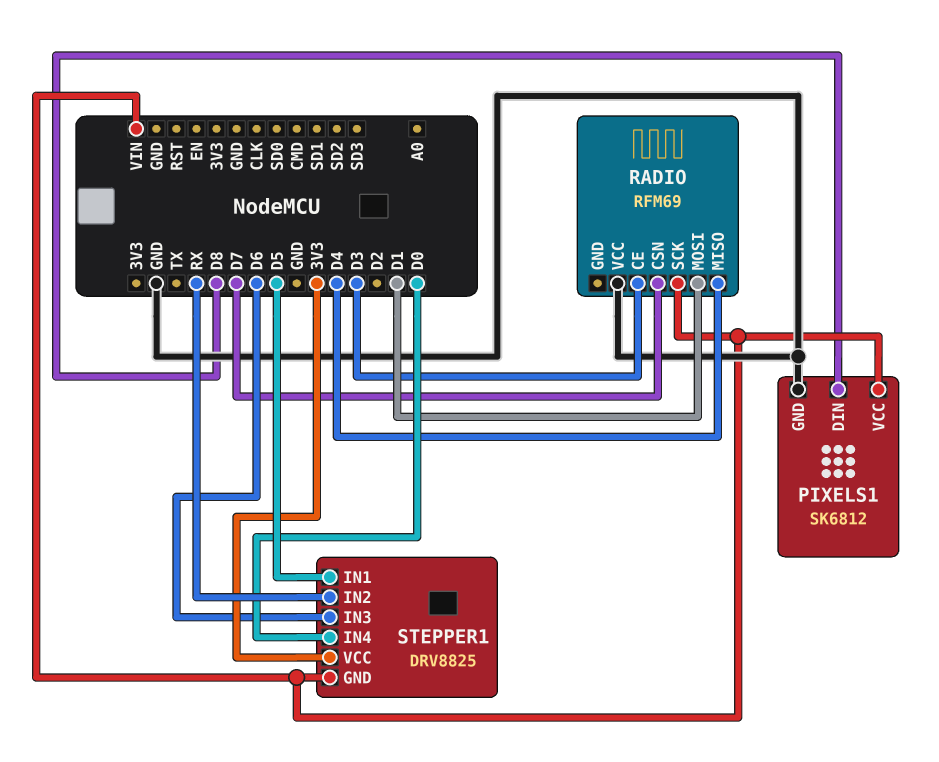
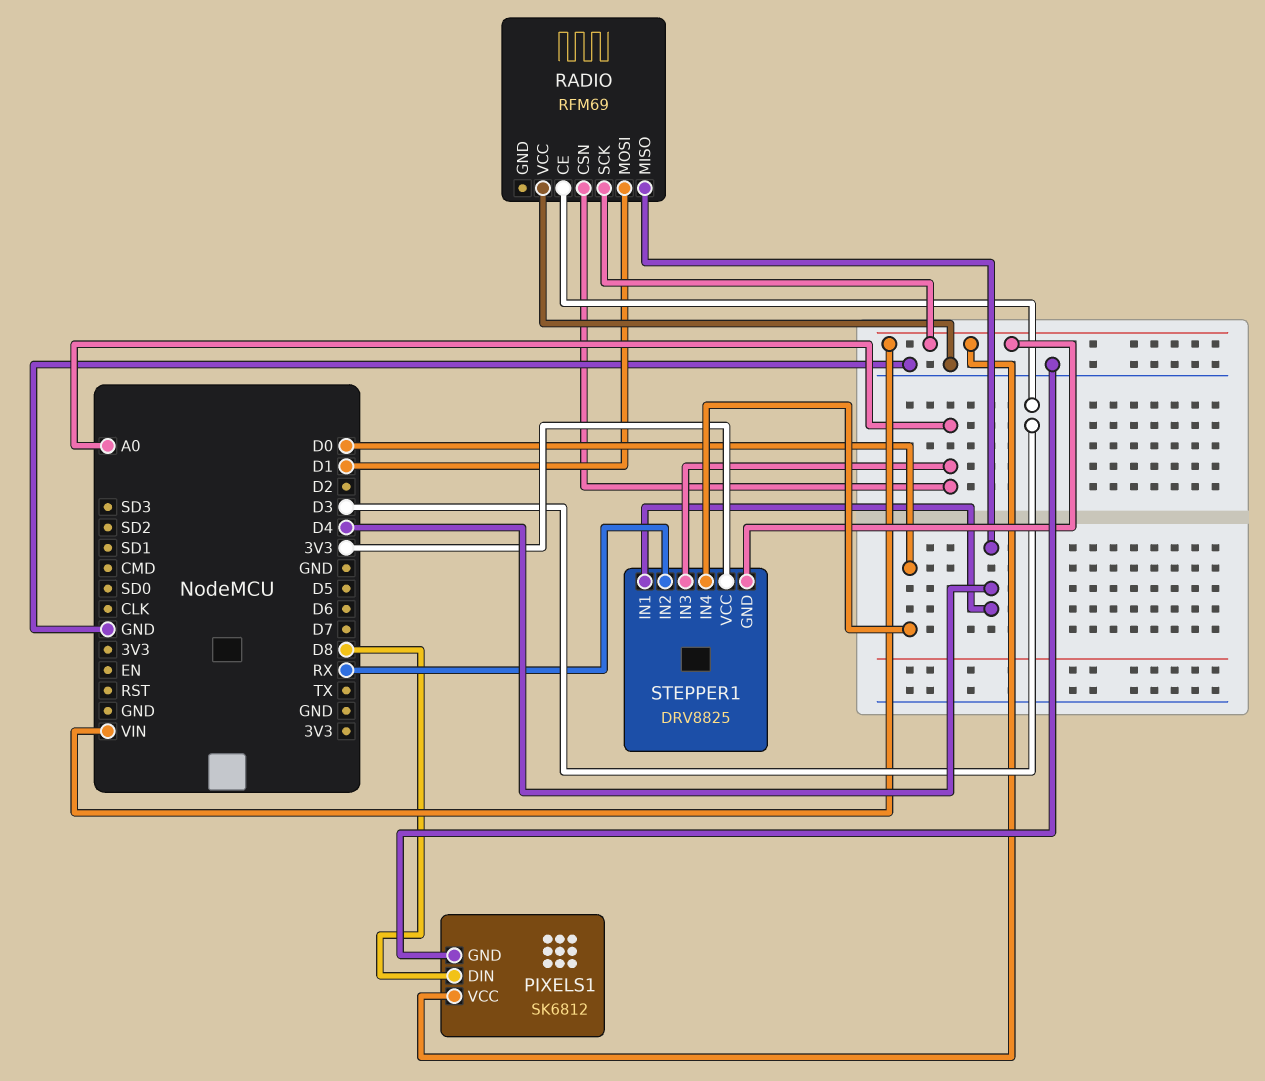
RADIO pin CSN: D7 -> A0
STEPPER1 pin IN1: D5 -> D4
STEPPER1 pin IN3: D6 -> A0

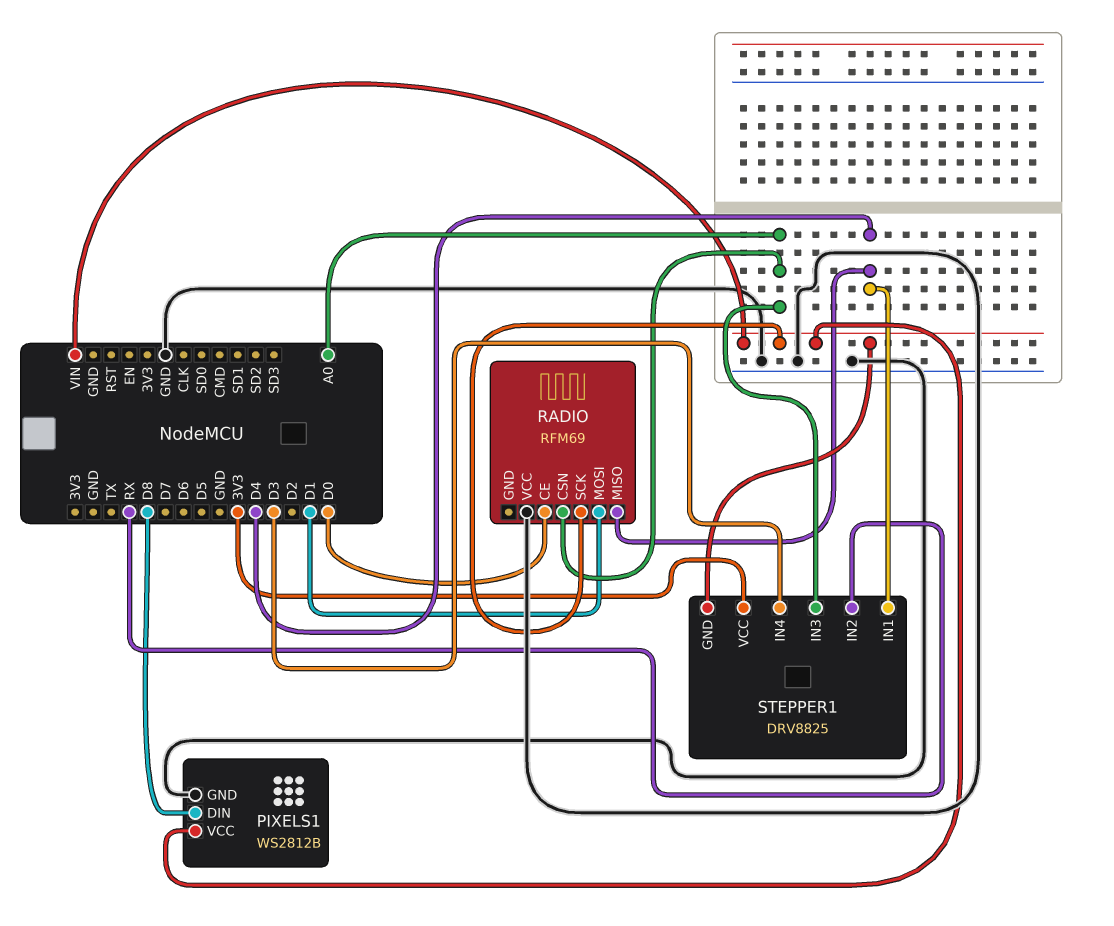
PIXELS1: SK6812 -> WS2812B
RADIO pin CE: D3 -> D0
STEPPER1 pin IN4: D0 -> D3

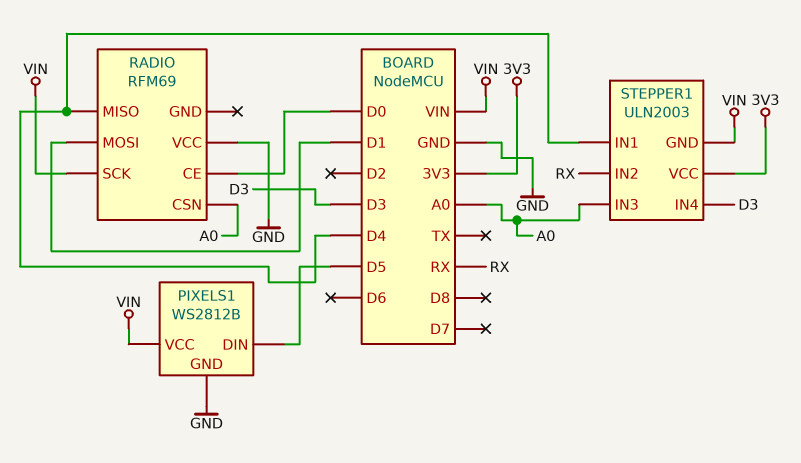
PIXELS1 pin DIN: D8 -> D5
STEPPER1: DRV8825 -> ULN2003

